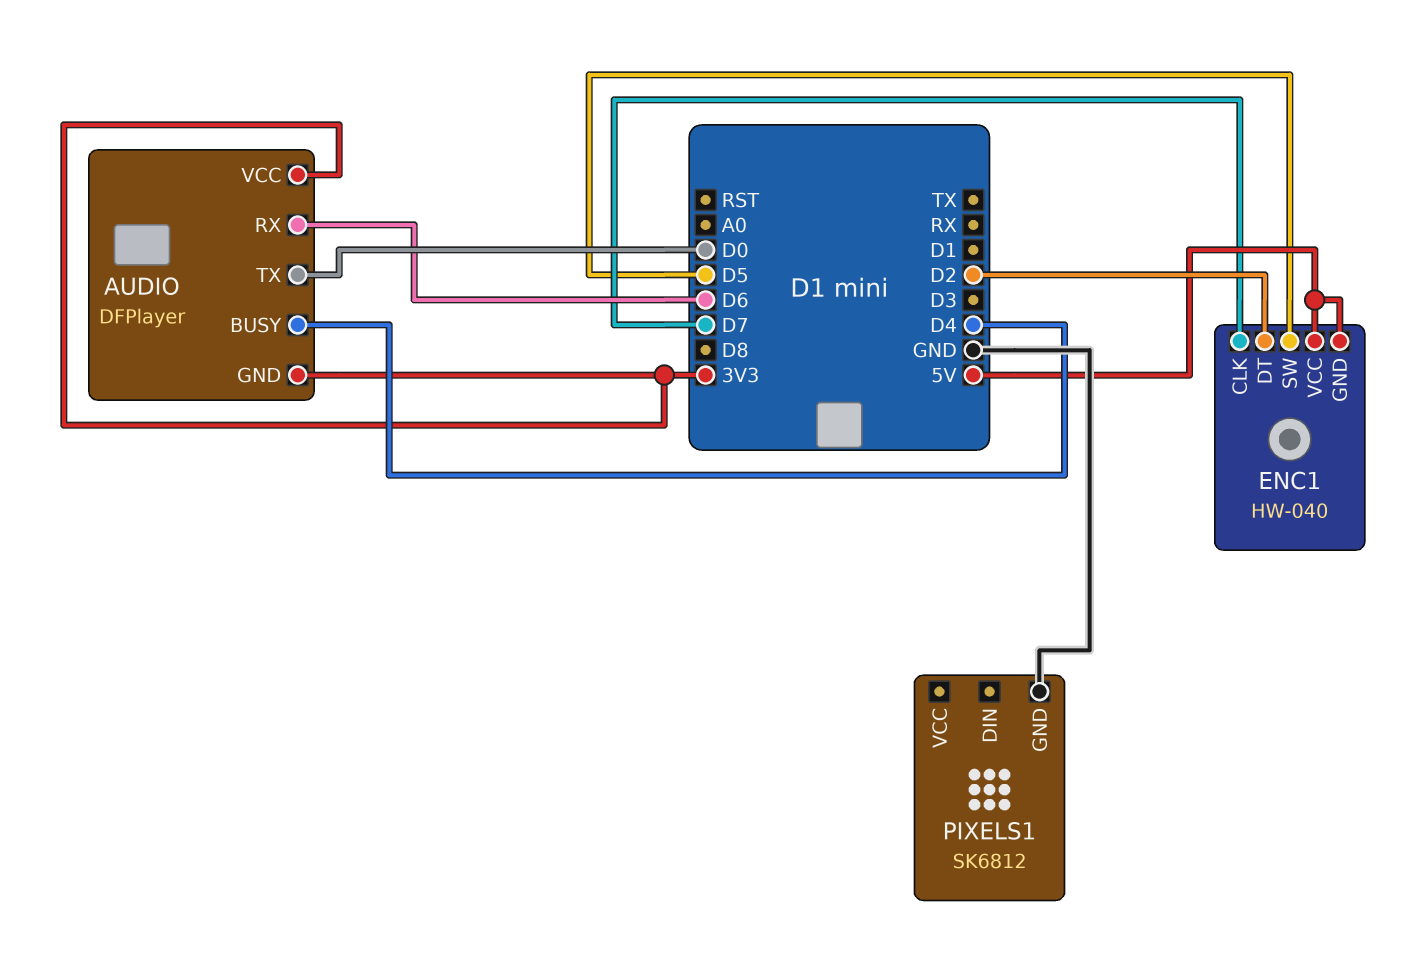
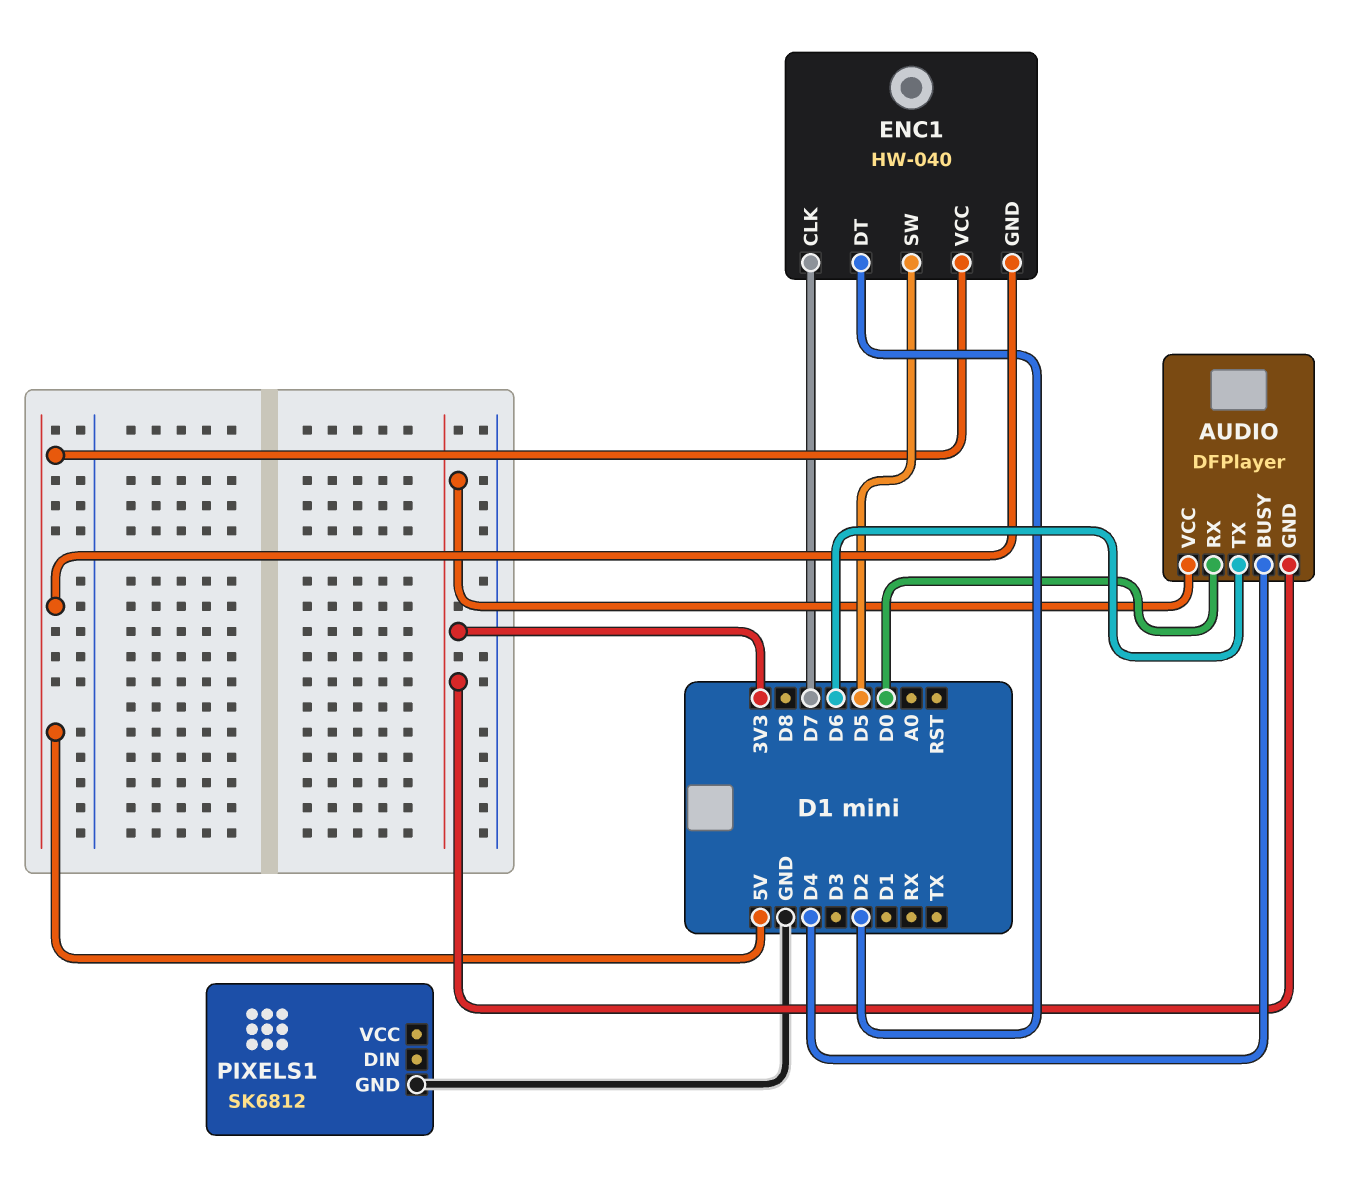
AUDIO pin RX: D6 -> D0
AUDIO pin TX: D0 -> D6

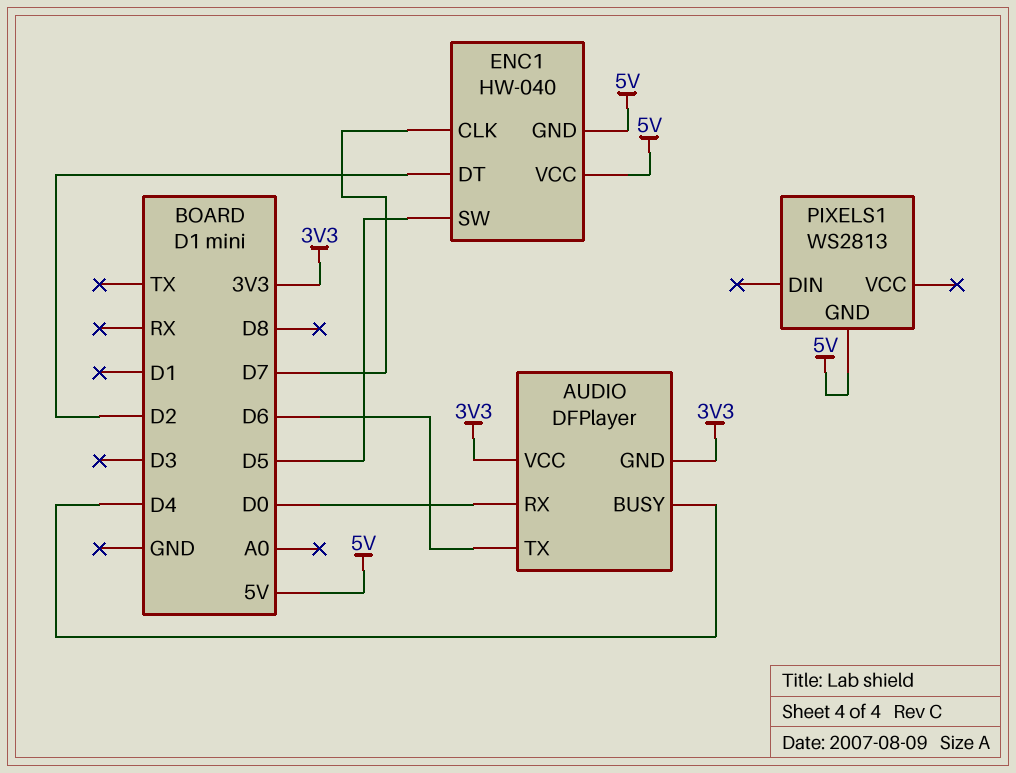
PIXELS1: SK6812 -> WS2813
PIXELS1 pin GND: GND -> 5V

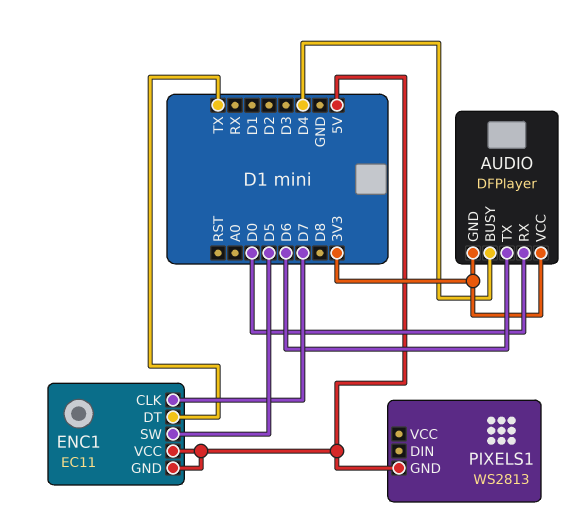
ENC1: HW-040 -> EC11
ENC1 pin DT: D2 -> TX

